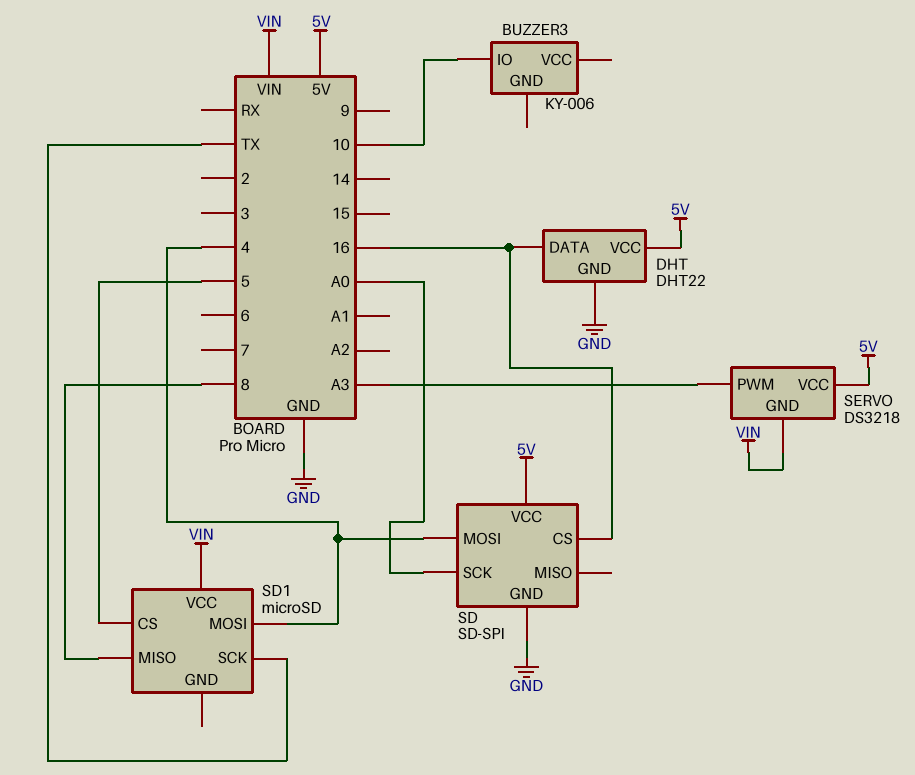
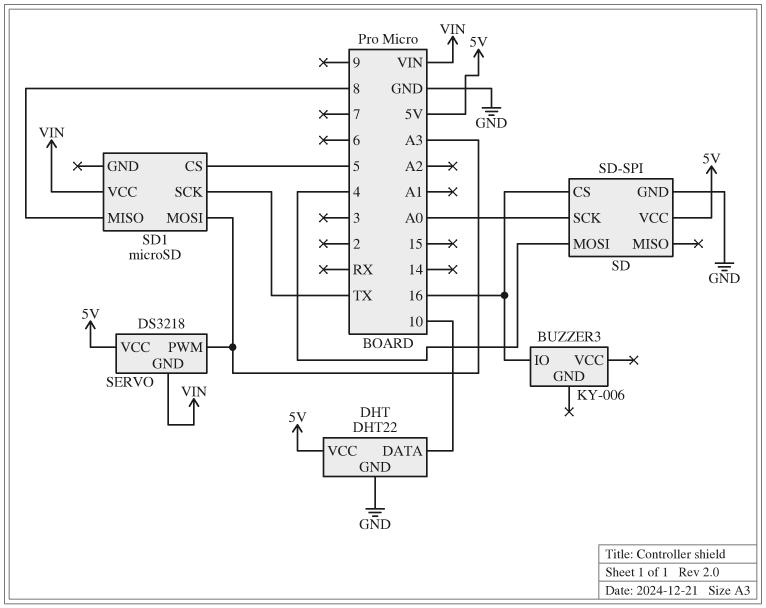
BUZZER3 pin IO: 10 -> 16
DHT pin DATA: 16 -> 10
SD1 pin MOSI: 4 -> A3

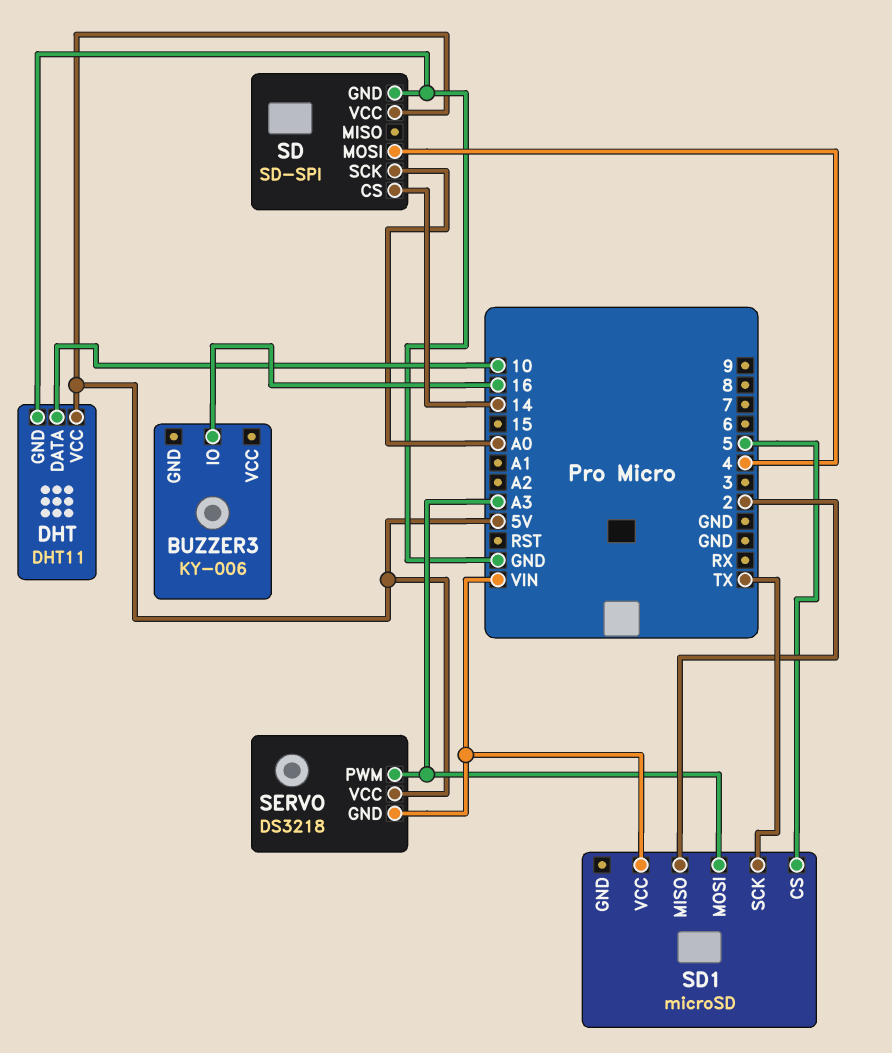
DHT: DHT22 -> DHT11
SD pin CS: 16 -> 14
SD1 pin MISO: 8 -> 2

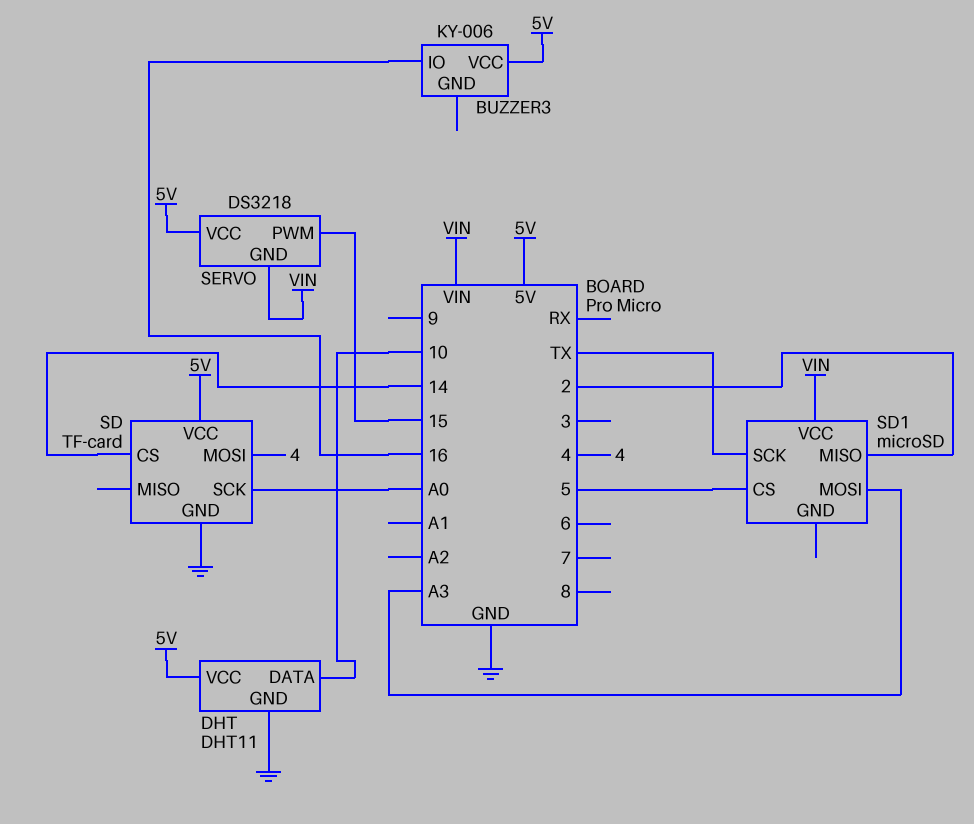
BUZZER3 pin VCC: none -> 5V
SD: SD-SPI -> TF-card
SERVO pin PWM: A3 -> 15

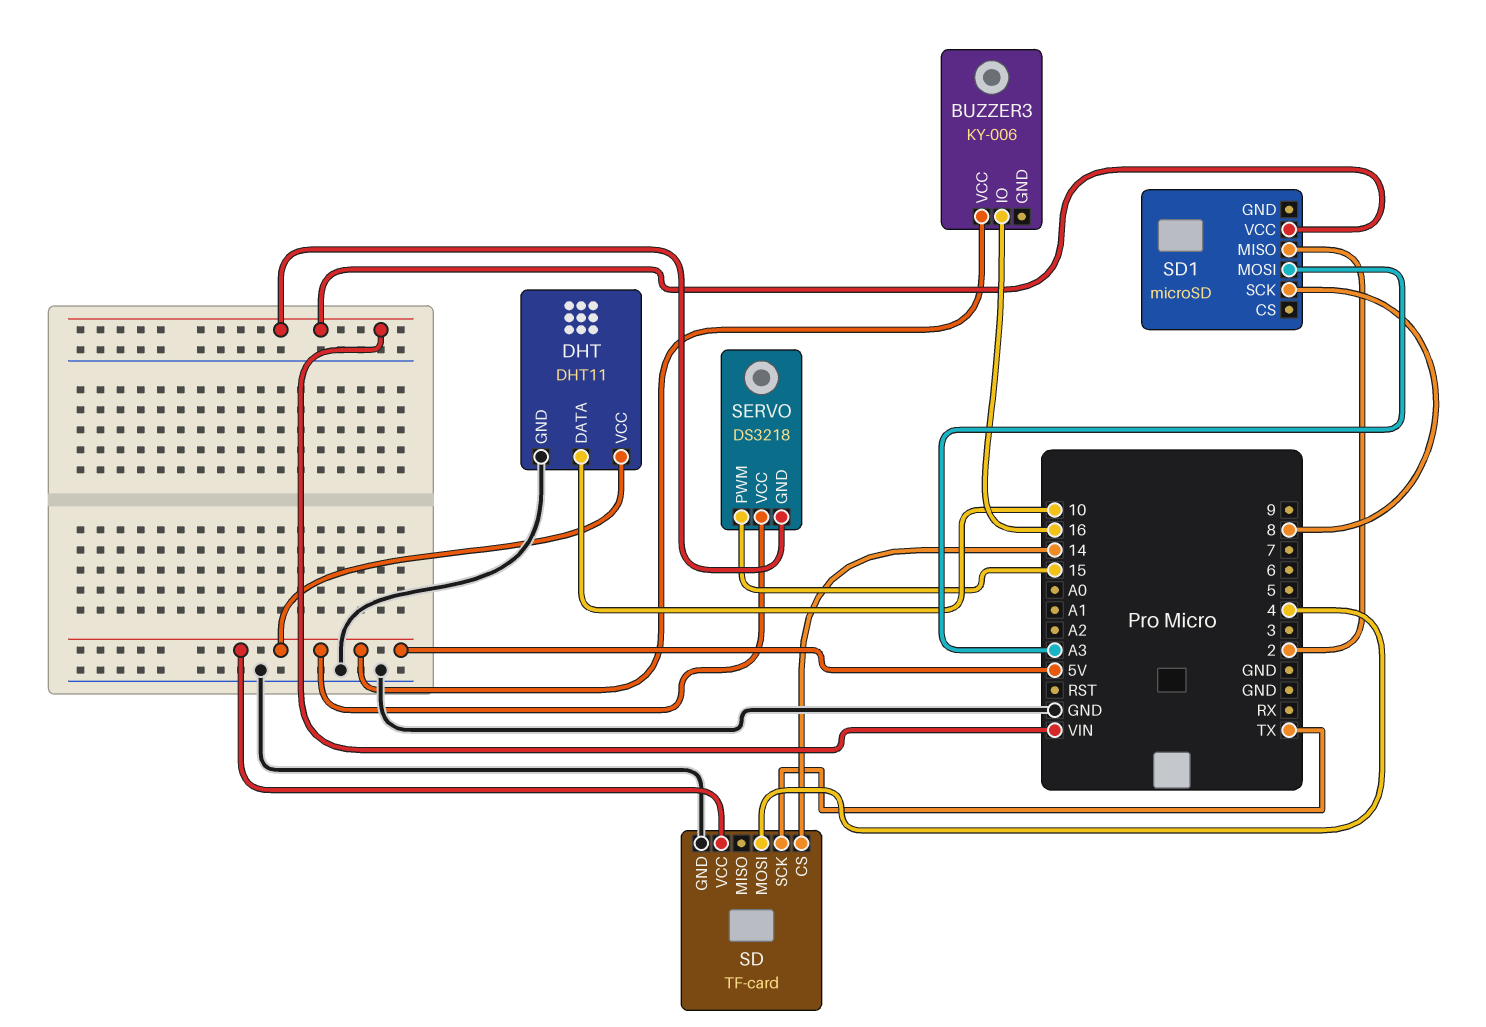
SD pin SCK: A0 -> TX
SD1 pin CS: 5 -> none
SD1 pin SCK: TX -> 8

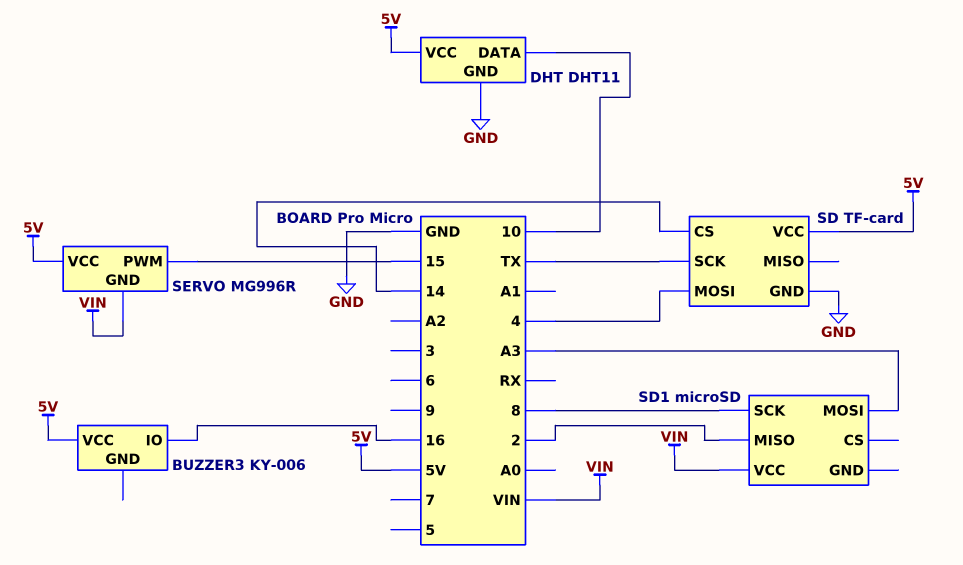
SERVO: DS3218 -> MG996R

